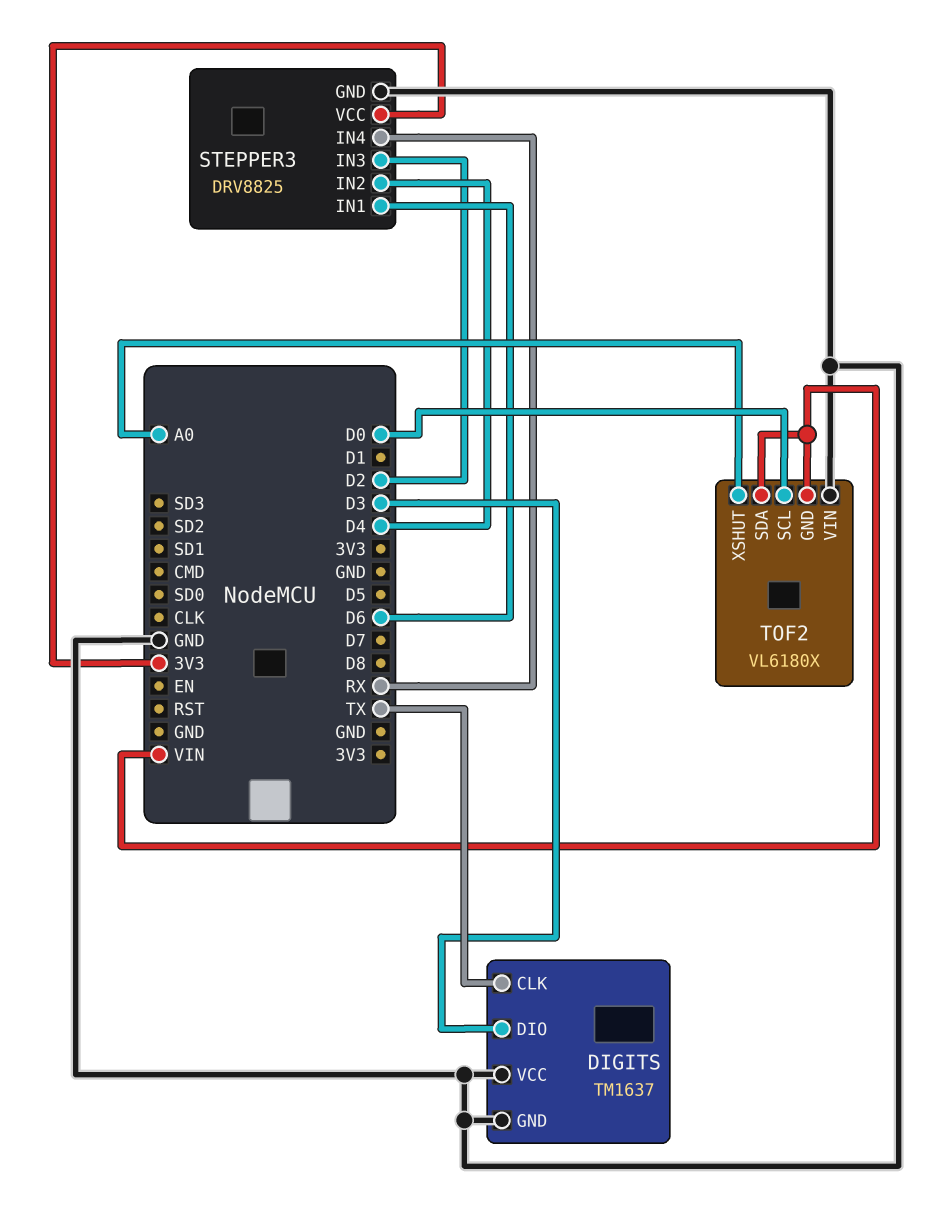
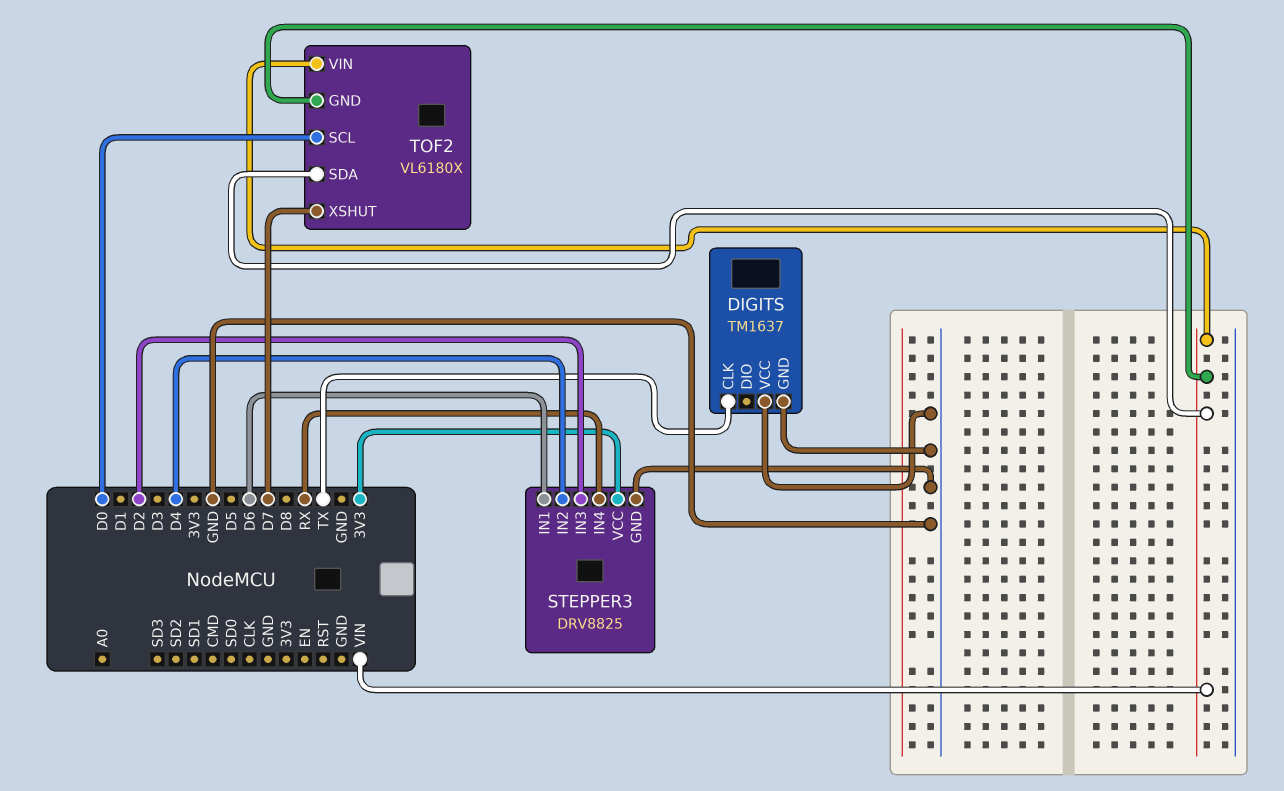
DIGITS pin DIO: D3 -> none
TOF2 pin VIN: GND -> VIN
TOF2 pin XSHUT: A0 -> D7

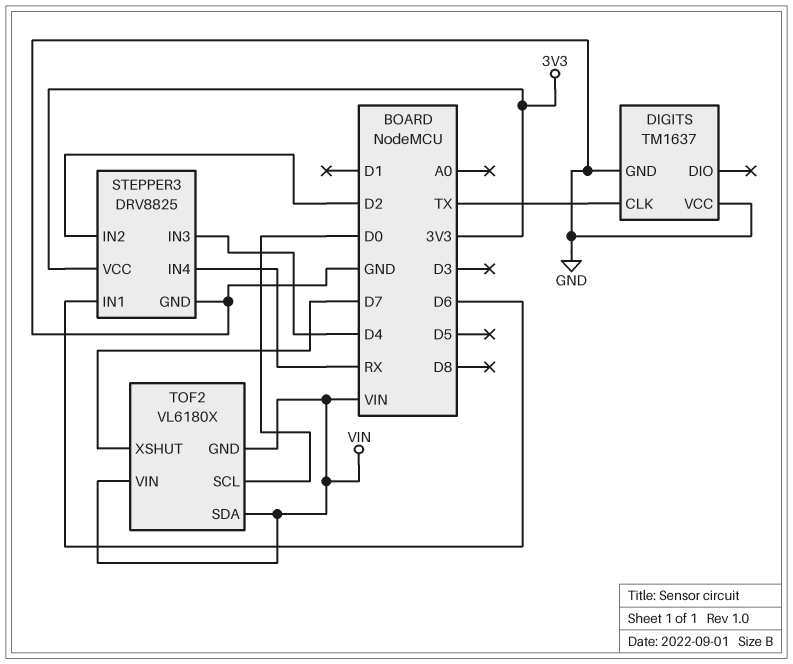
STEPPER3 pin IN2: D4 -> D2
STEPPER3 pin IN3: D2 -> D4

